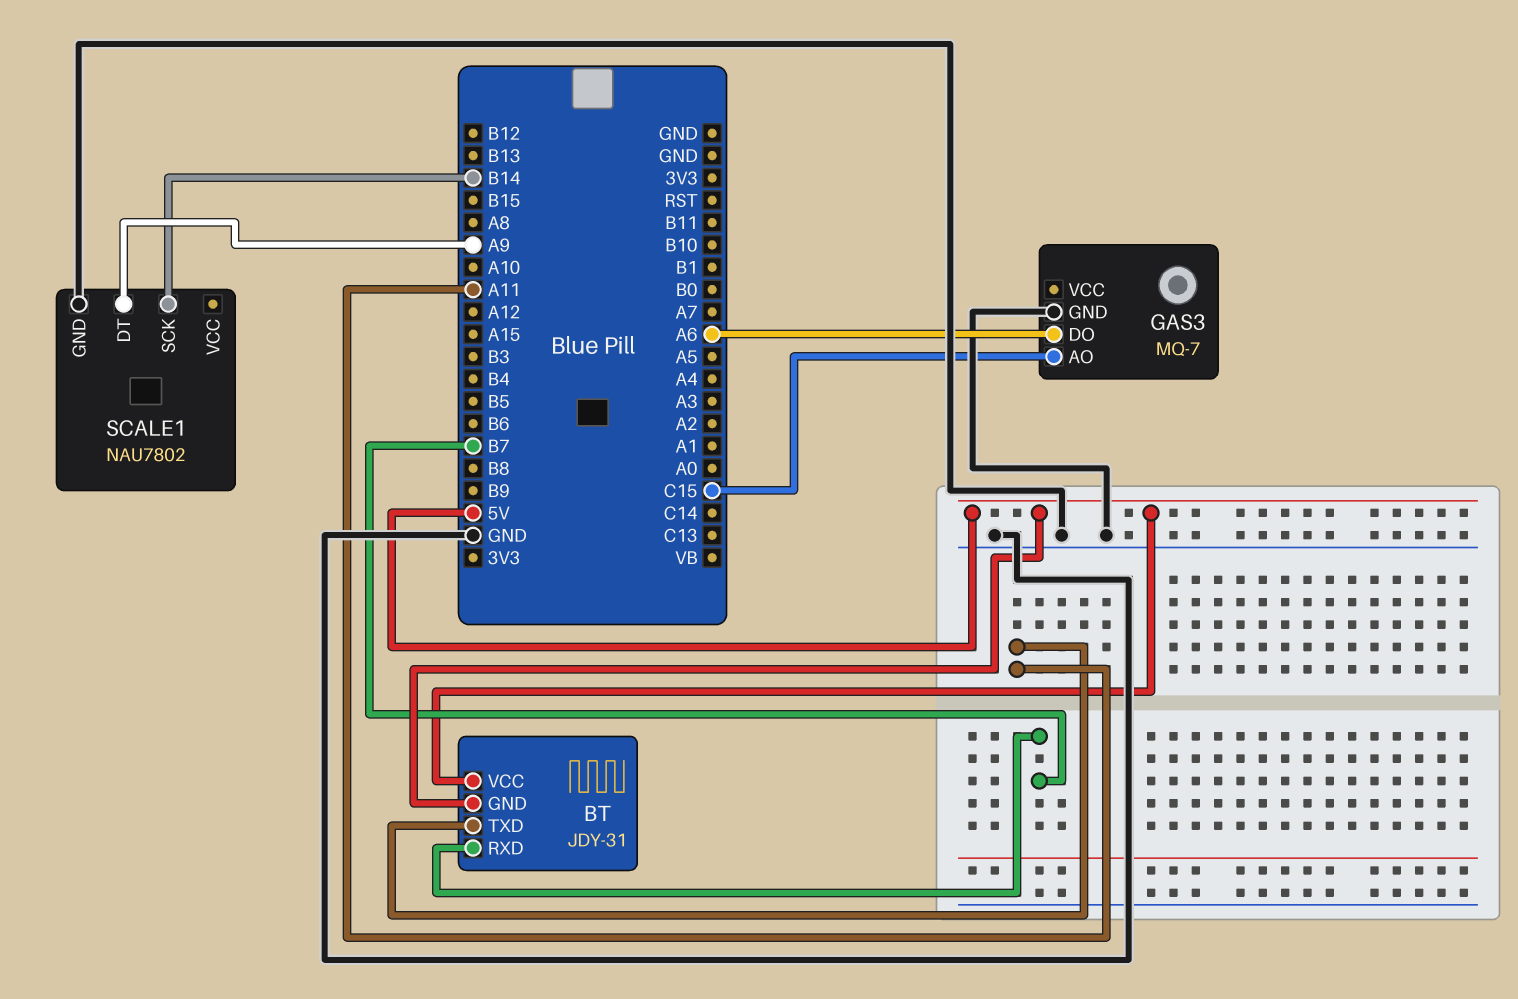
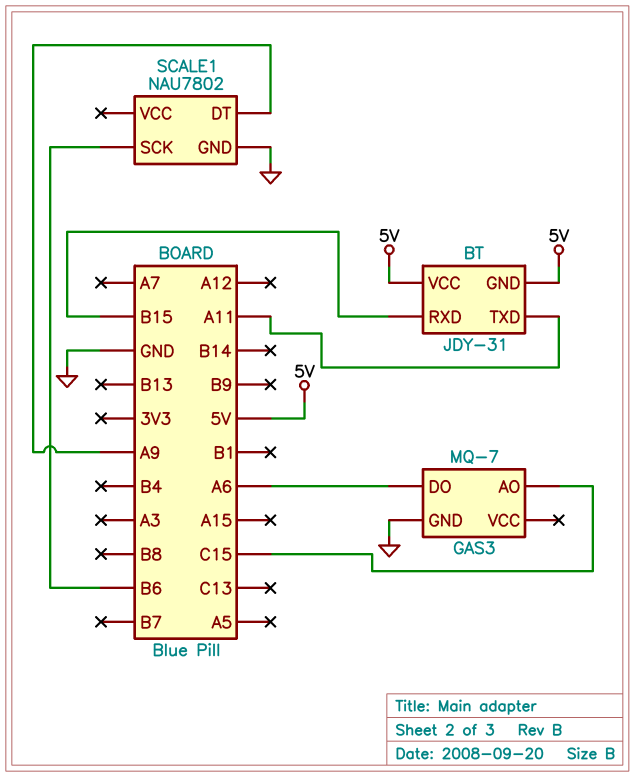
BT pin RXD: B7 -> B15
SCALE1 pin SCK: B14 -> B6

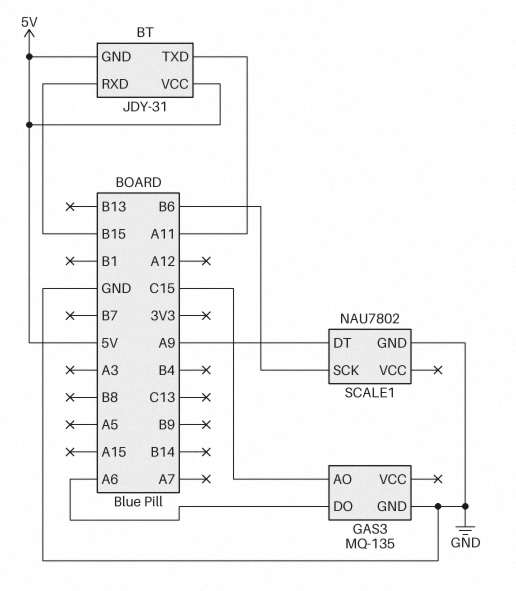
GAS3: MQ-7 -> MQ-135

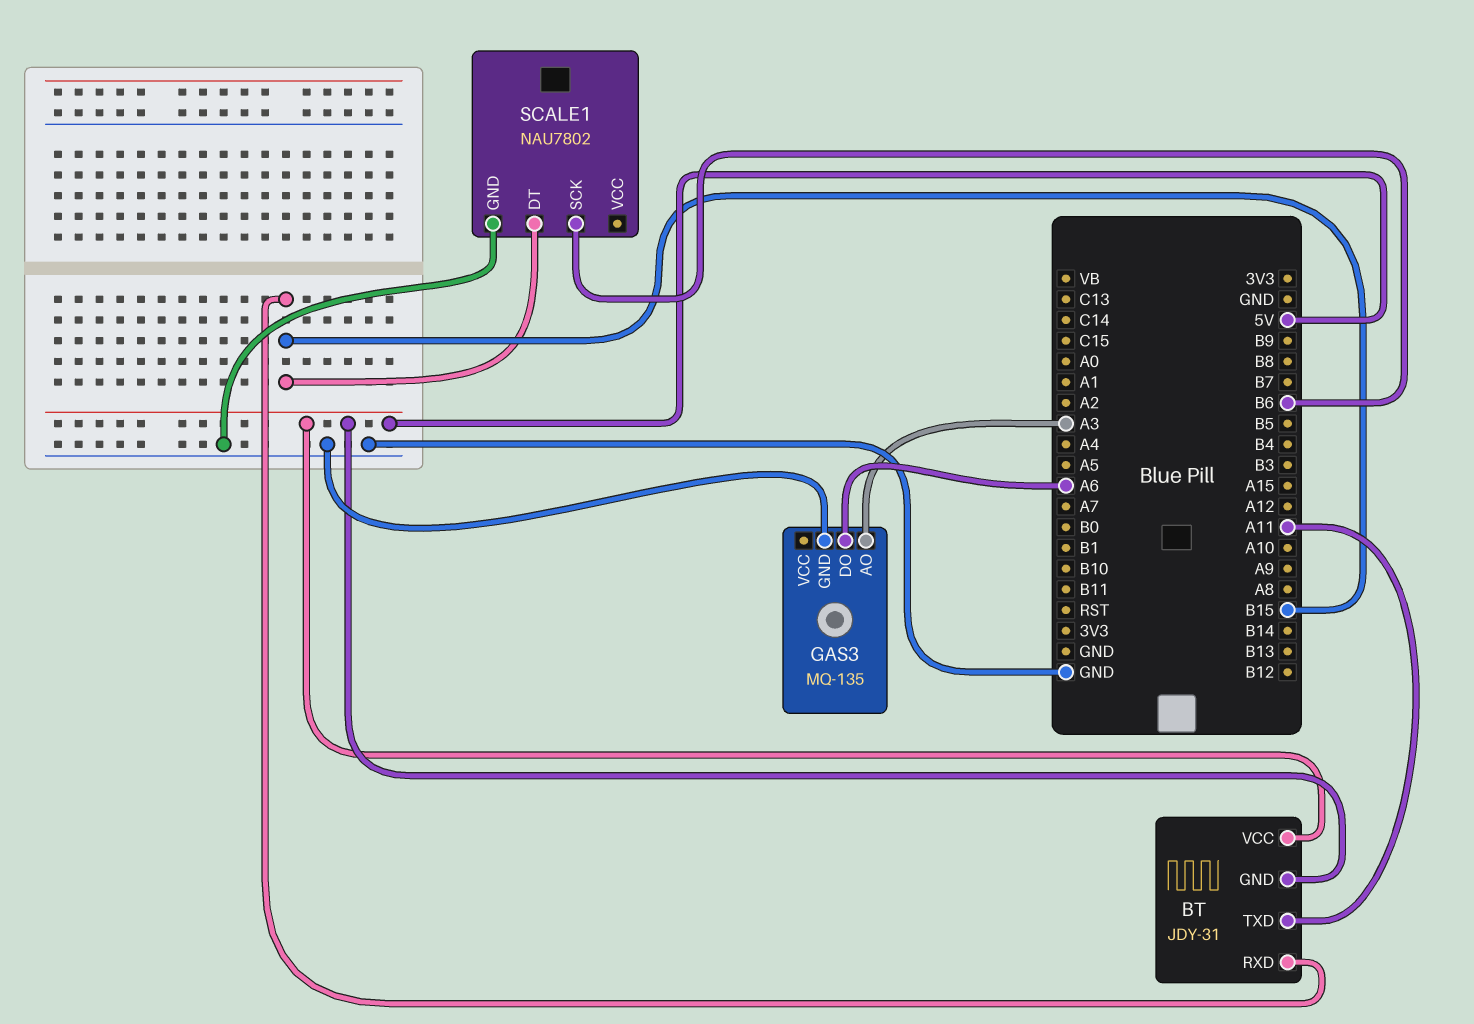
GAS3 pin AO: C15 -> A3
SCALE1 pin DT: A9 -> B15

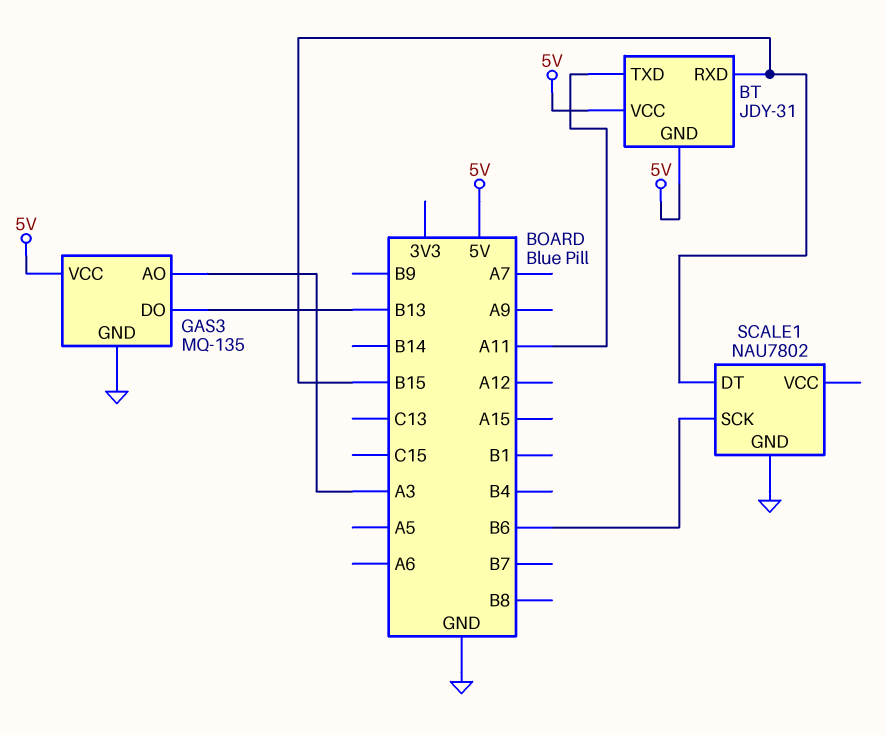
GAS3 pin DO: A6 -> B13
GAS3 pin VCC: none -> 5V

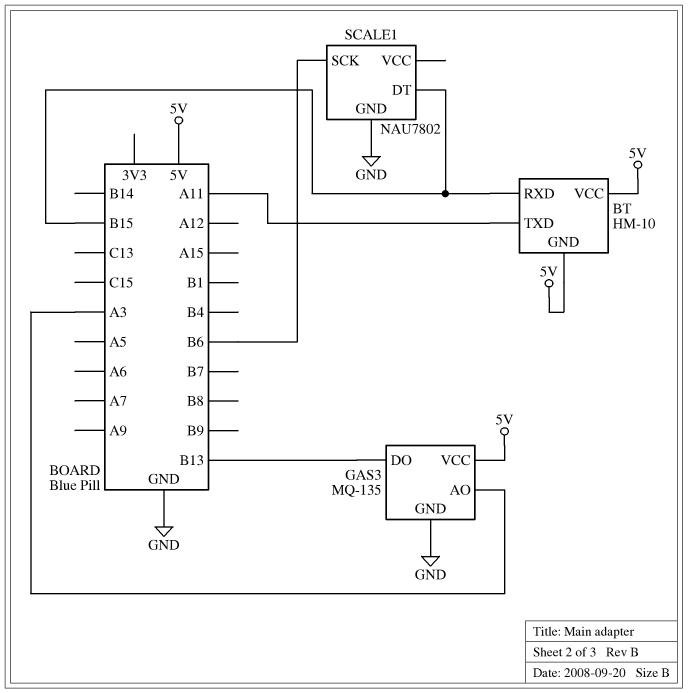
BT: JDY-31 -> HM-10

